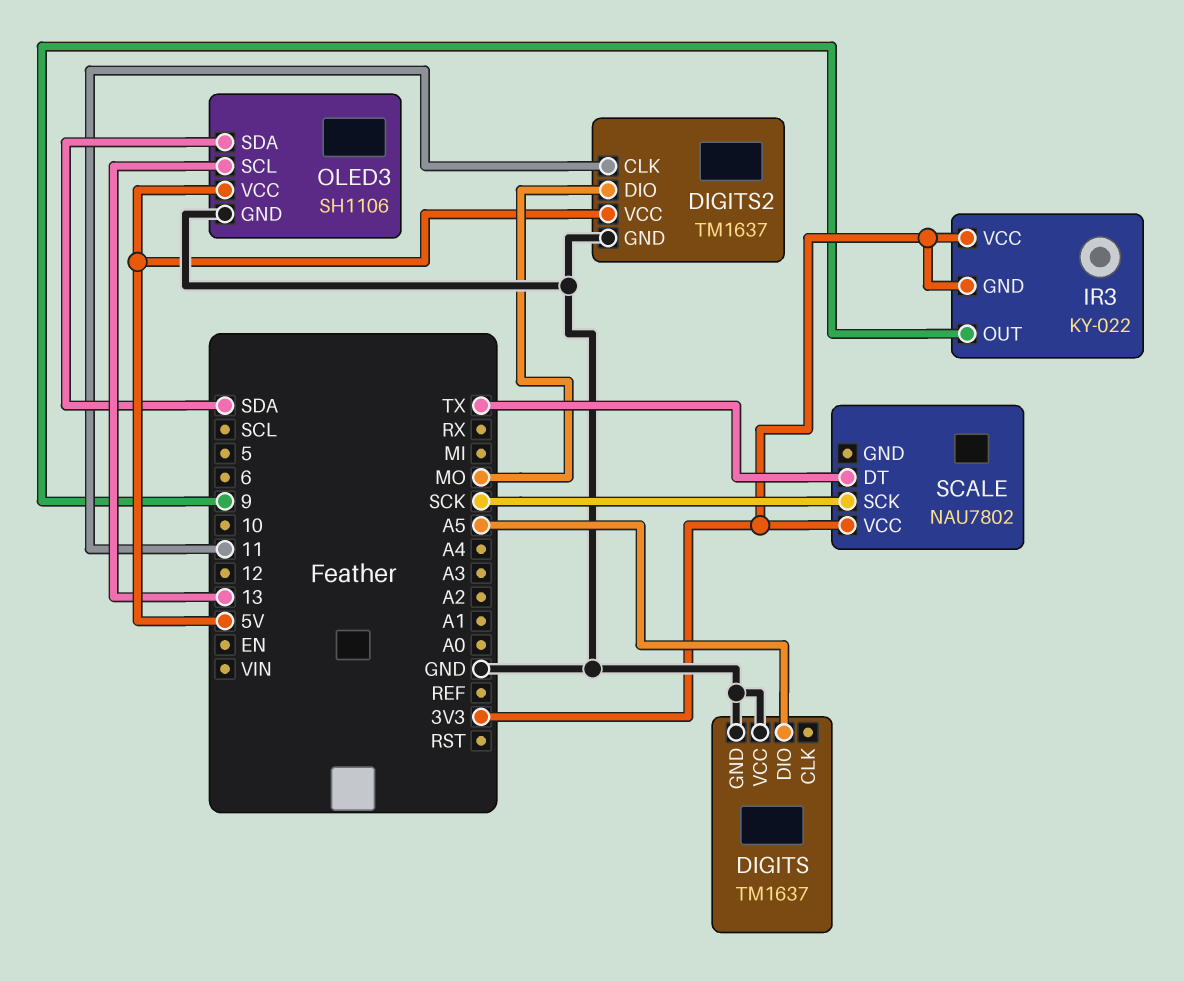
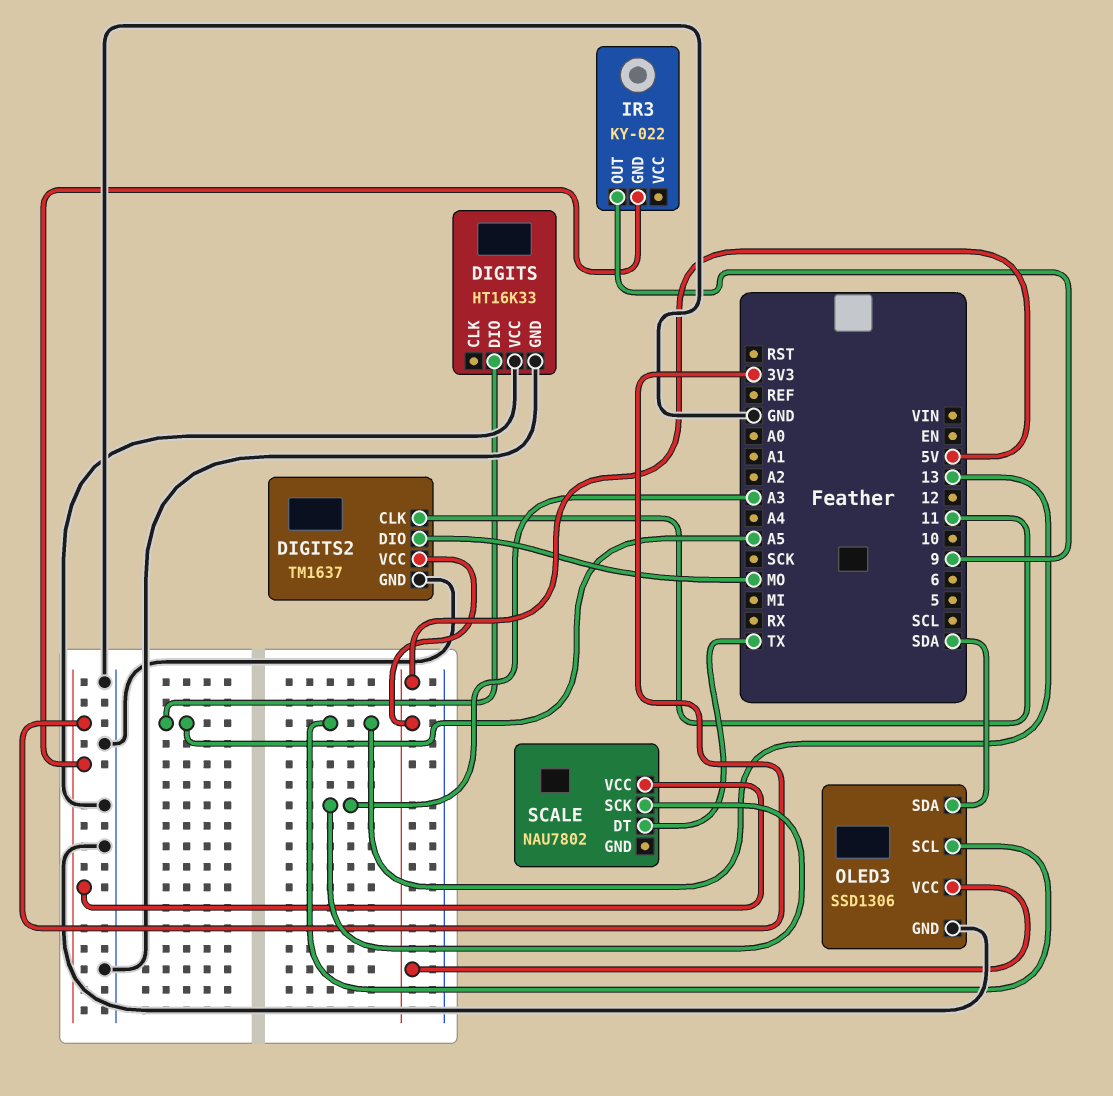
DIGITS: TM1637 -> HT16K33
IR3 pin VCC: 3V3 -> none
OLED3: SH1106 -> SSD1306
SCALE pin SCK: SCK -> A3

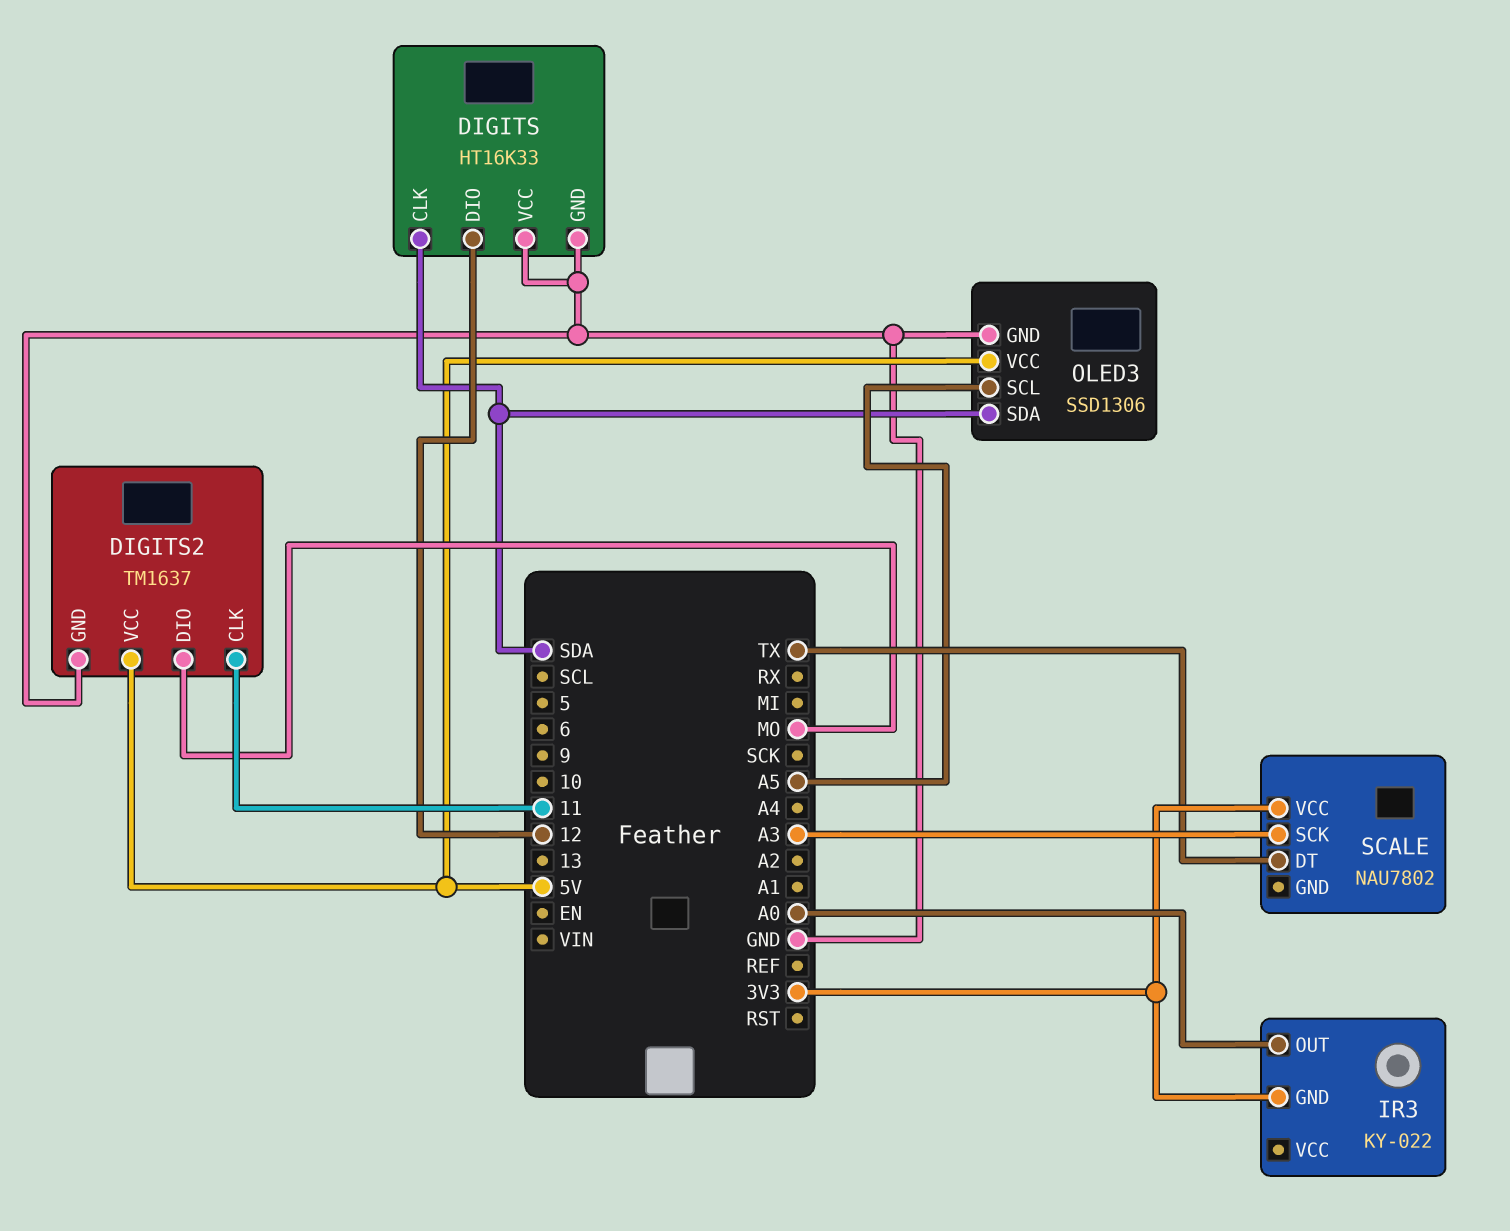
DIGITS pin CLK: none -> SDA
DIGITS pin DIO: A5 -> 12
IR3 pin OUT: 9 -> A0
OLED3 pin SCL: 13 -> A5

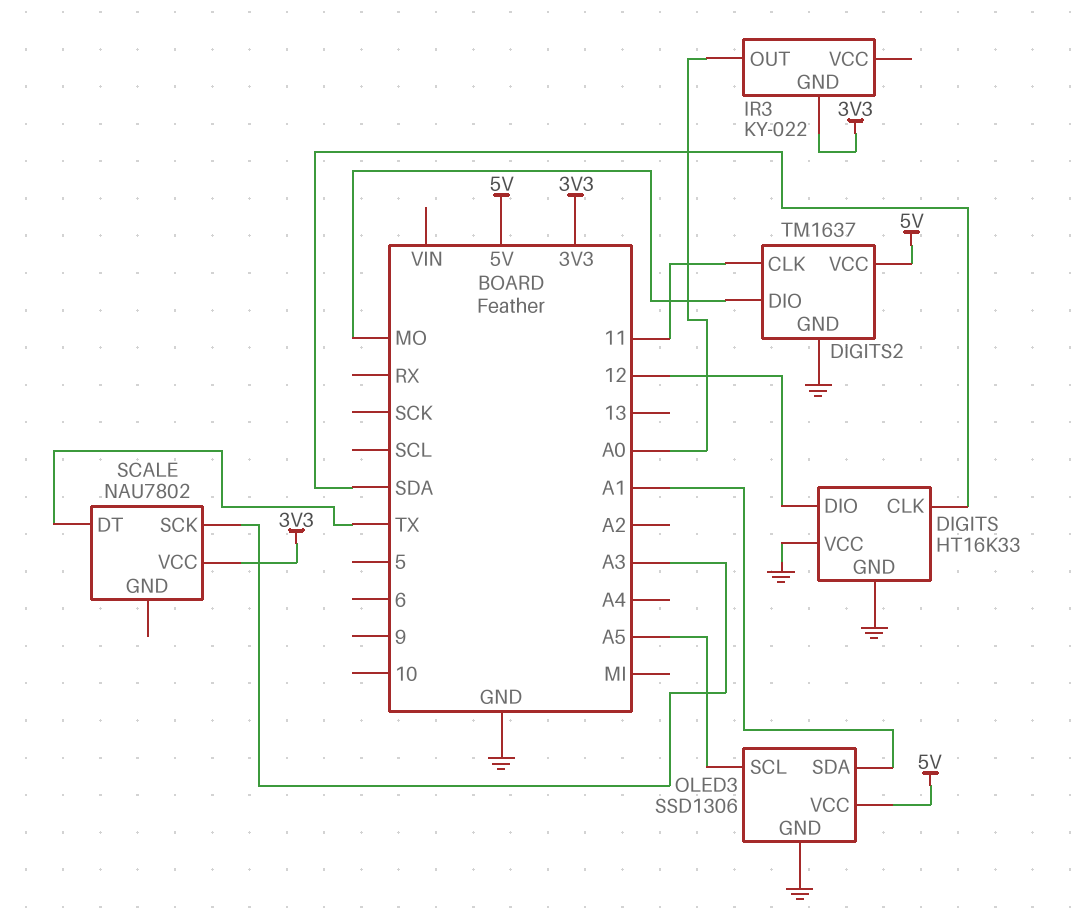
OLED3 pin SDA: SDA -> A1

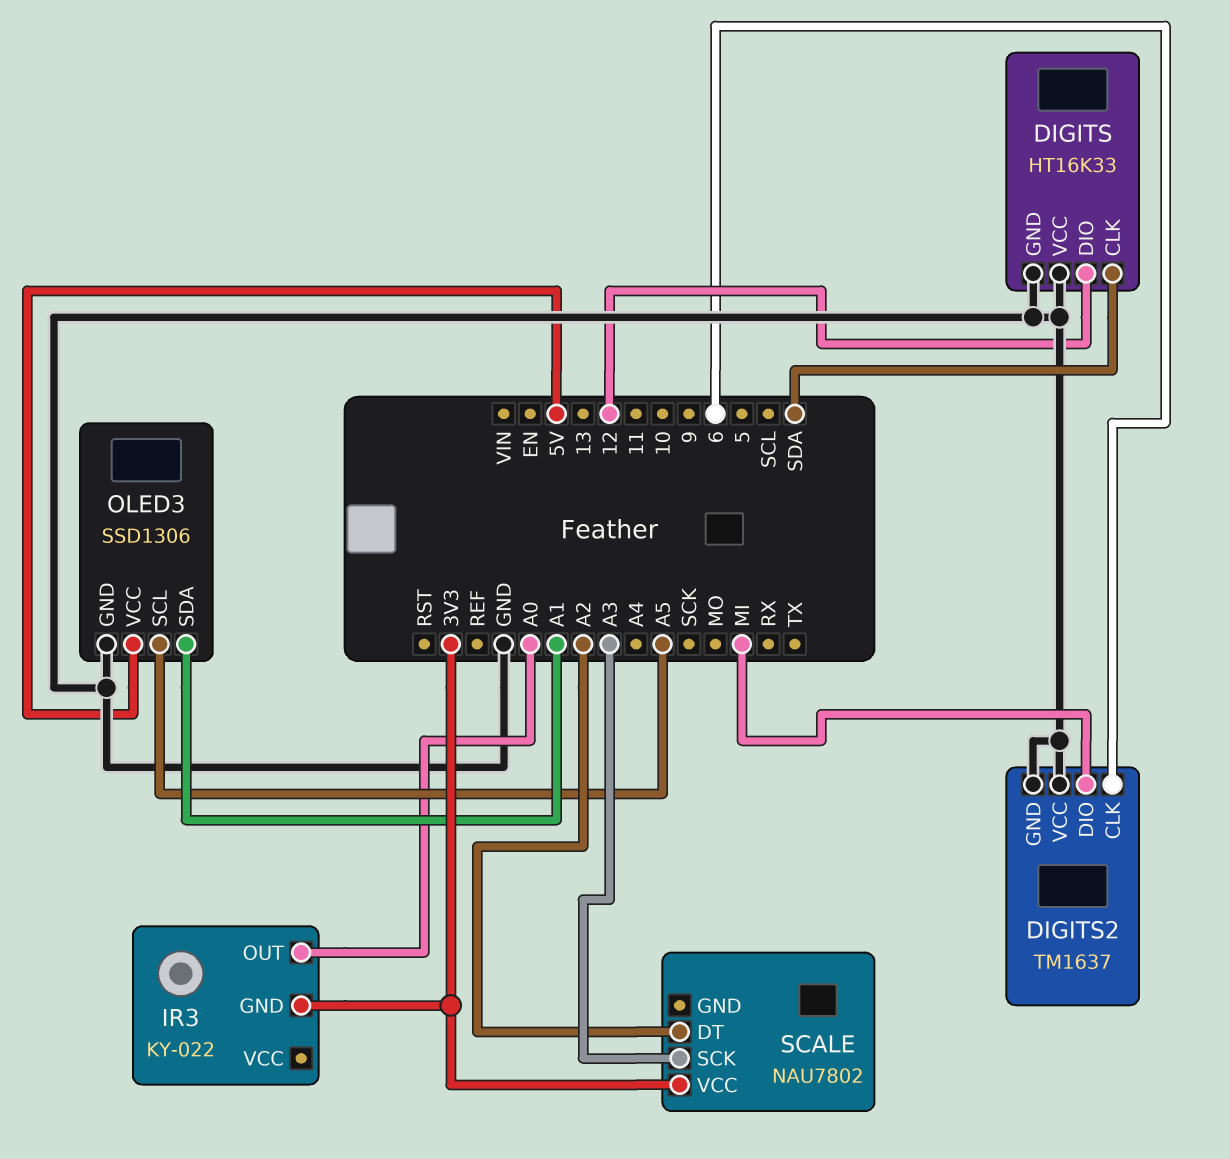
DIGITS2 pin CLK: 11 -> 6
DIGITS2 pin DIO: MO -> MI
DIGITS2 pin VCC: 5V -> GND
SCALE pin DT: TX -> A2

